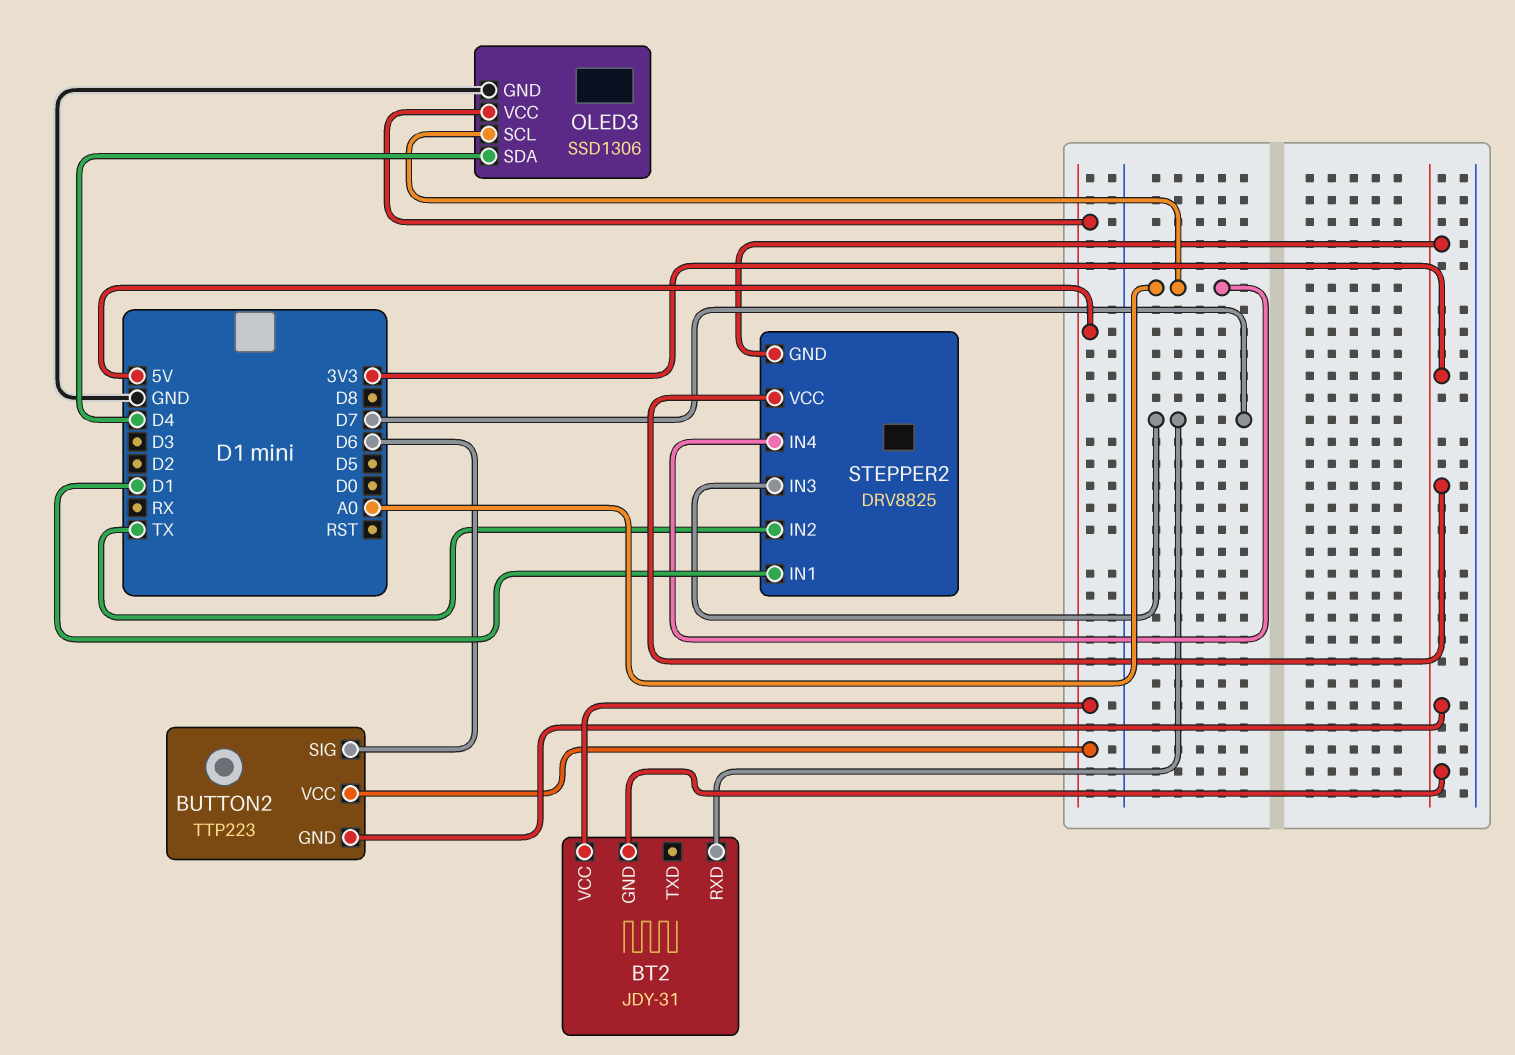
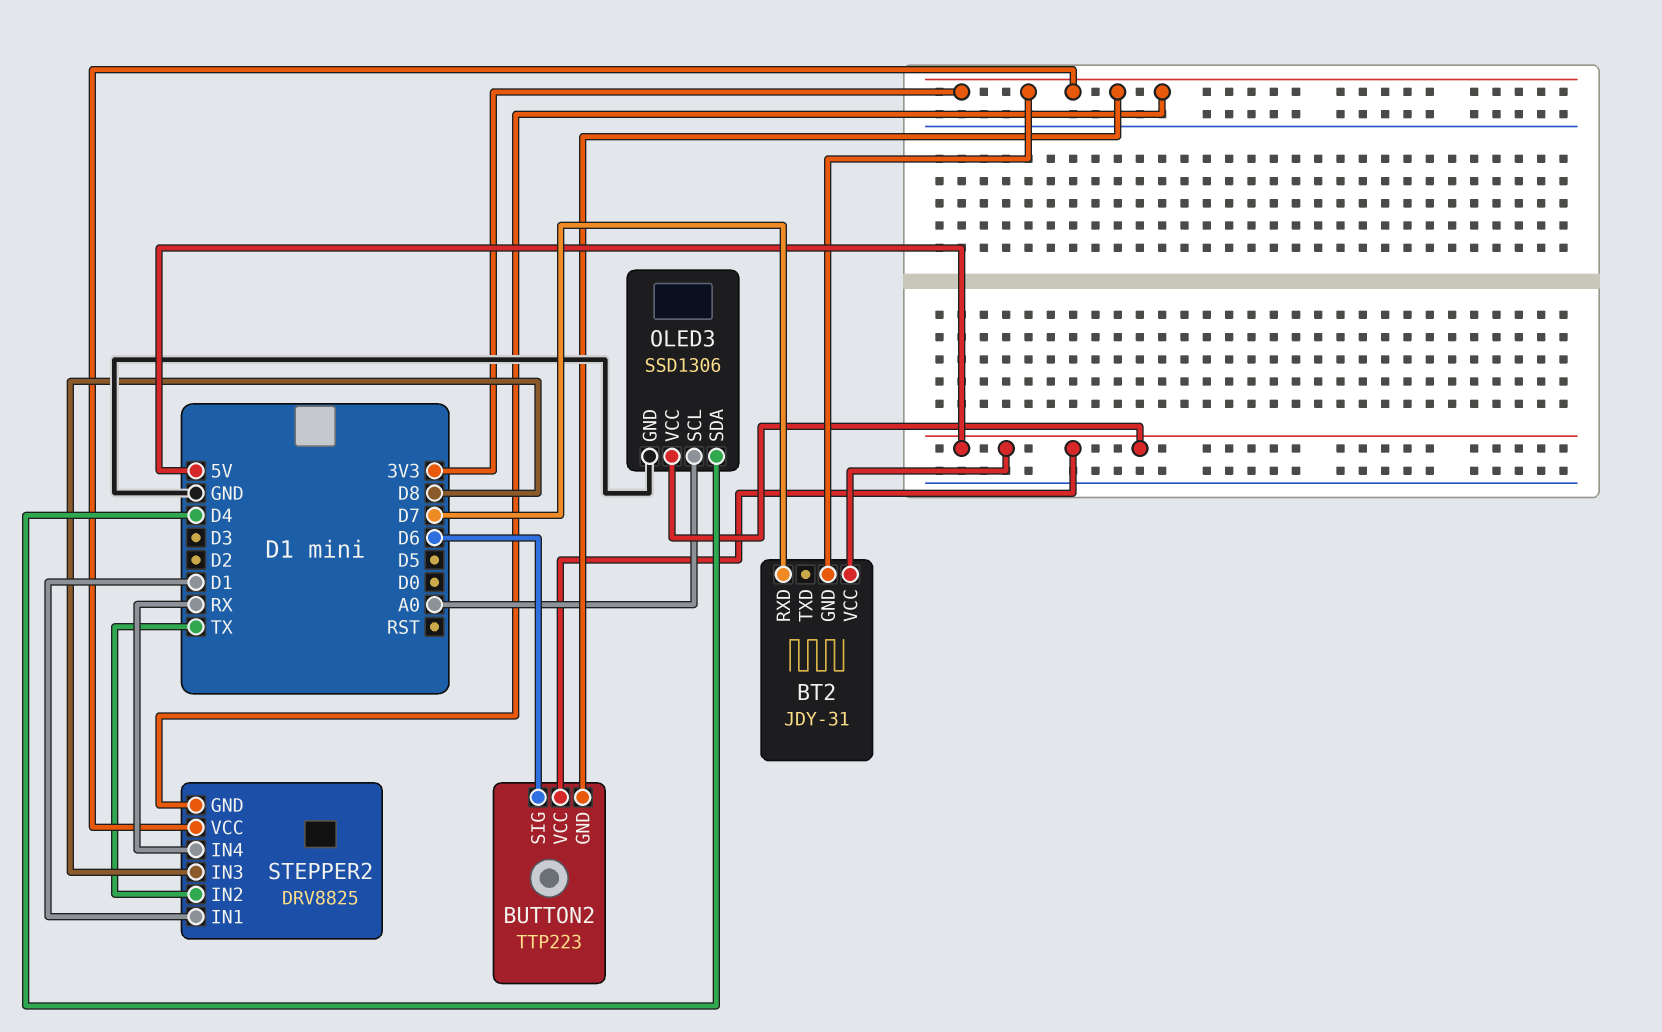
STEPPER2 pin IN3: D7 -> D8
STEPPER2 pin IN4: A0 -> RX

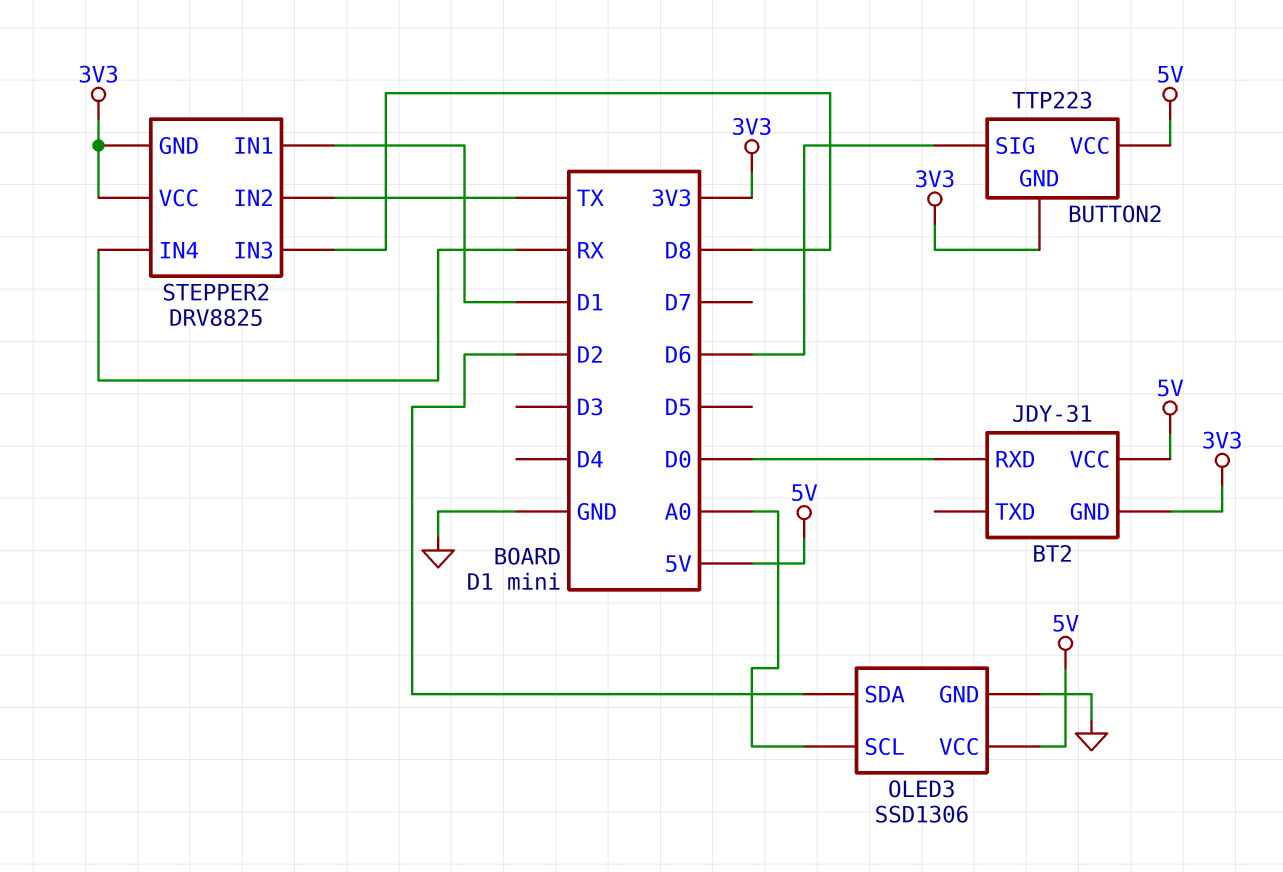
BT2 pin RXD: D7 -> D0
OLED3 pin SDA: D4 -> D2

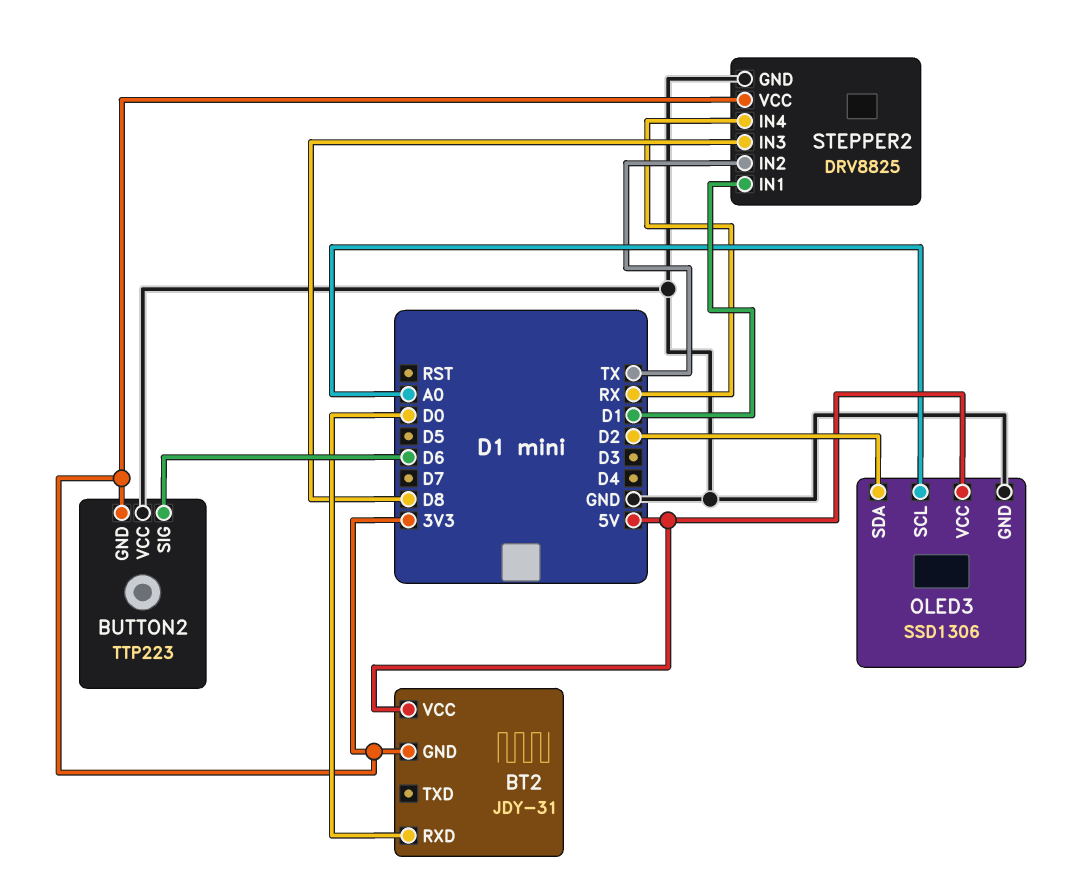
BUTTON2 pin VCC: 5V -> GND
STEPPER2 pin GND: 3V3 -> GND

